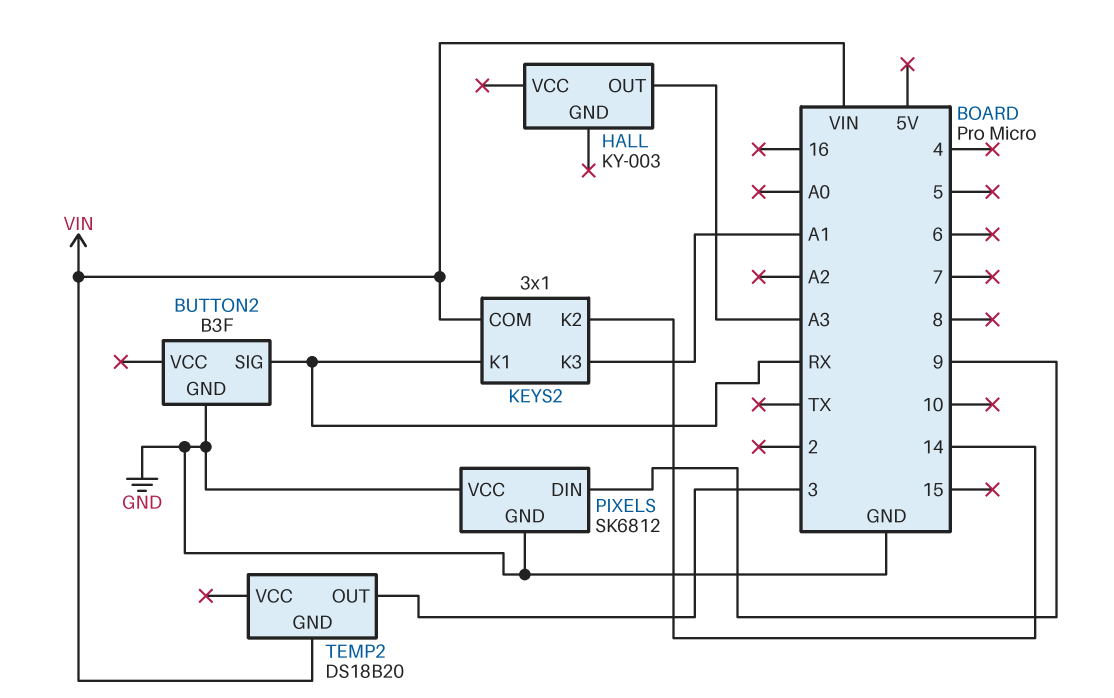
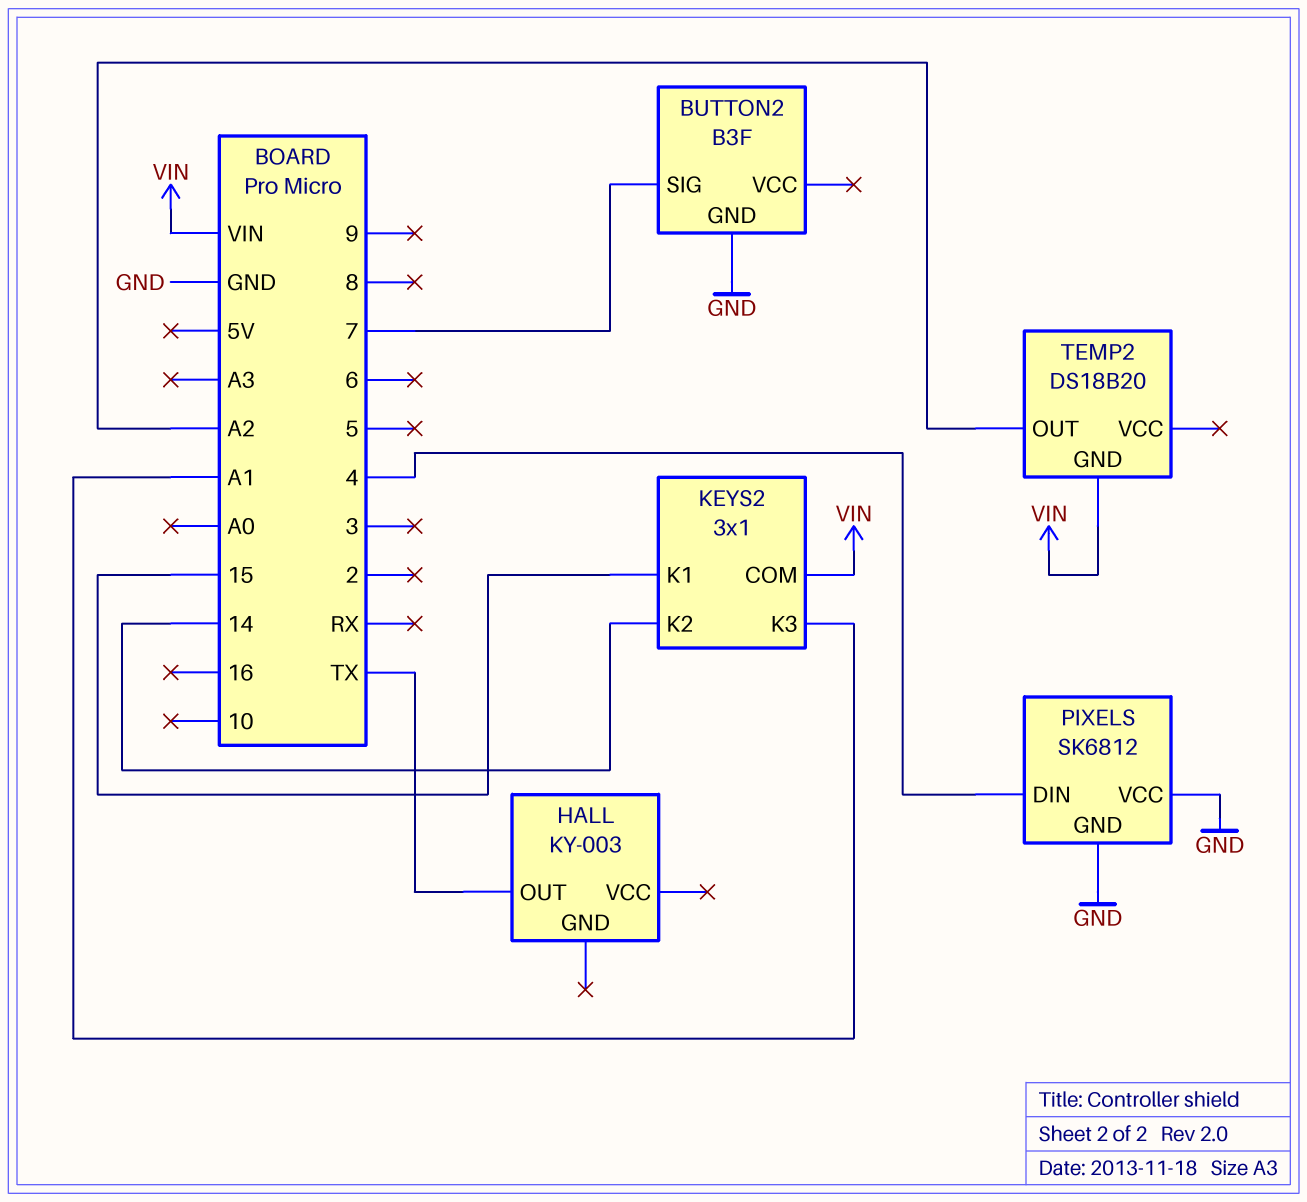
BUTTON2 pin SIG: RX -> 7
HALL pin OUT: A3 -> TX
KEYS2 pin K1: RX -> 15
PIXELS pin DIN: 9 -> 4
TEMP2 pin OUT: 3 -> A2

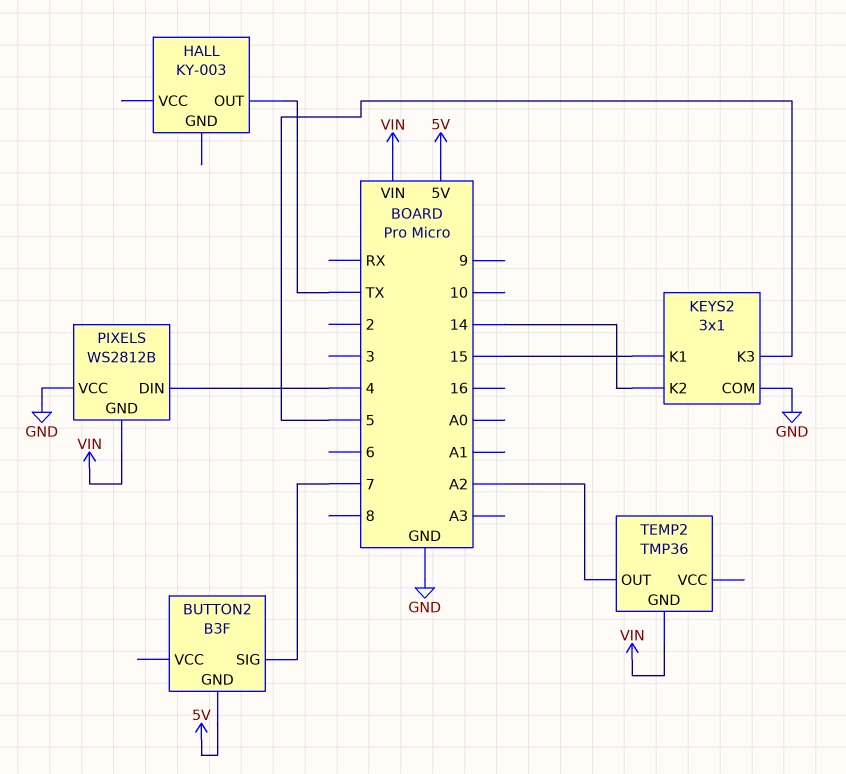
BUTTON2 pin GND: GND -> 5V
KEYS2 pin COM: VIN -> GND
KEYS2 pin K3: A1 -> 5
PIXELS: SK6812 -> WS2812B
PIXELS pin GND: GND -> VIN
TEMP2: DS18B20 -> TMP36

